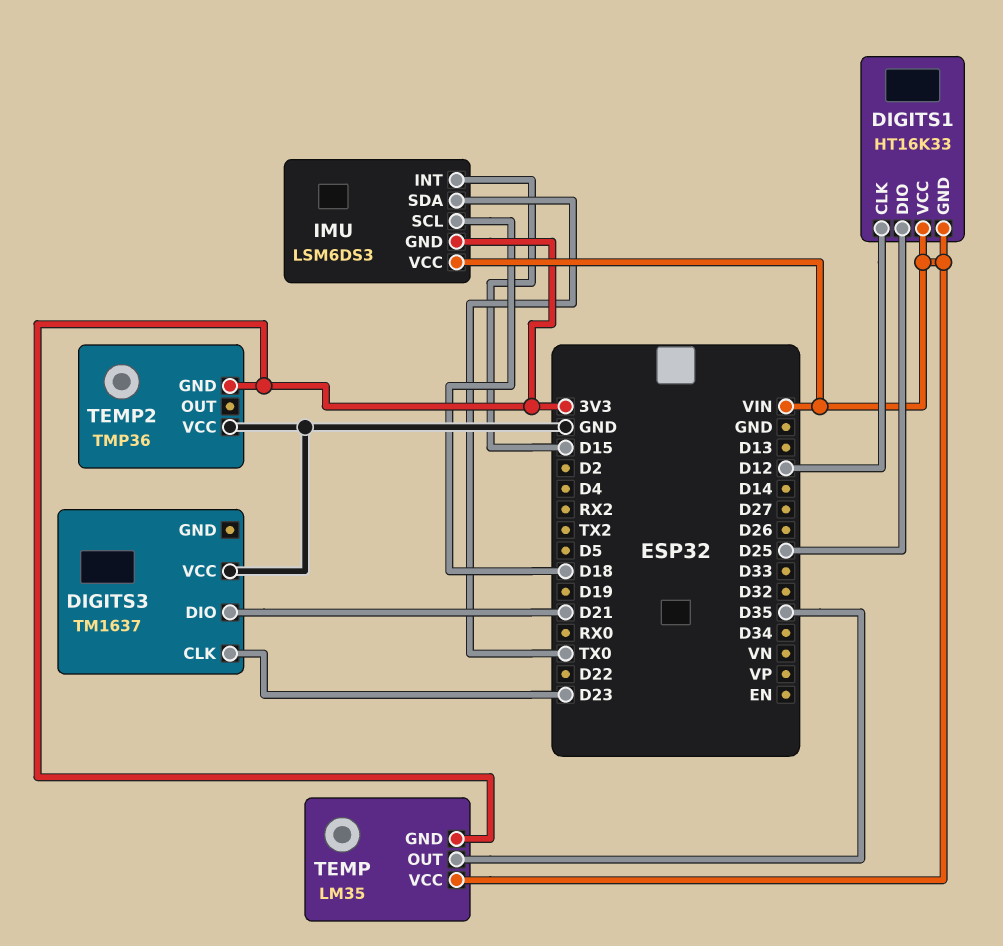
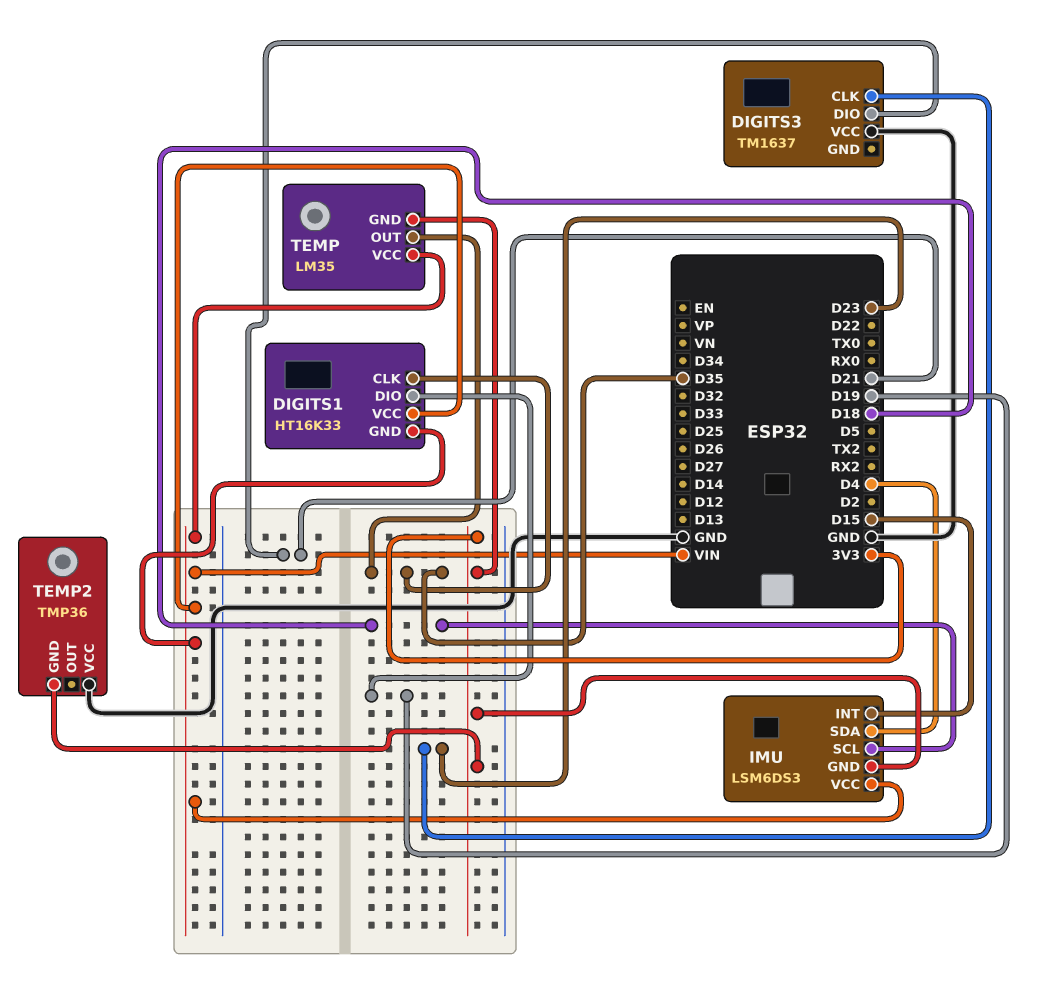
DIGITS1 pin CLK: D12 -> D35
DIGITS1 pin DIO: D25 -> D19
IMU pin SDA: TX0 -> D4

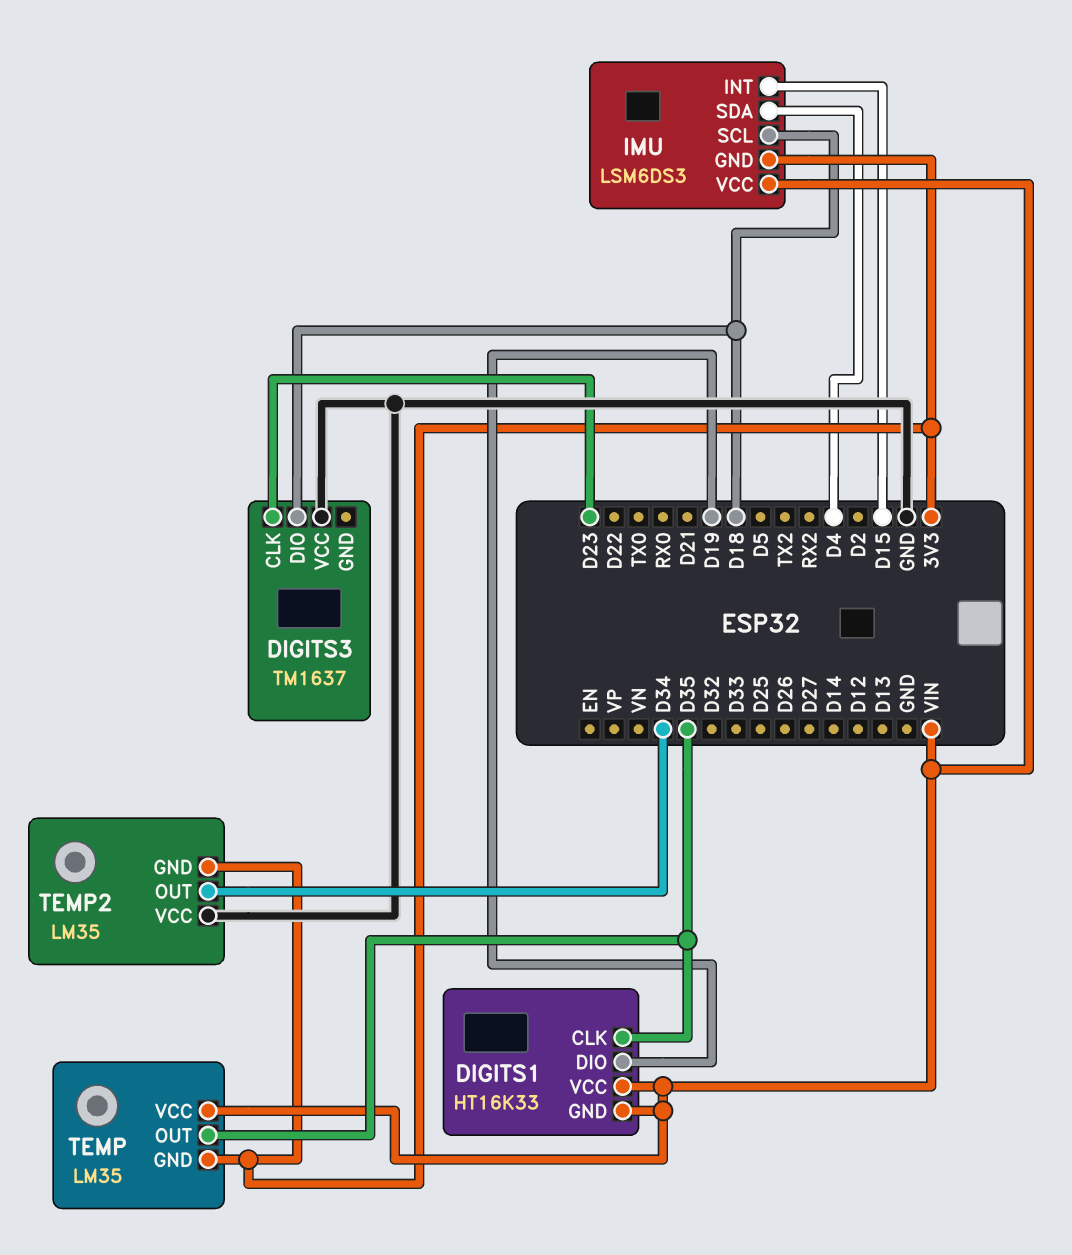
DIGITS3 pin DIO: D21 -> D18
TEMP2: TMP36 -> LM35
TEMP2 pin OUT: none -> D34

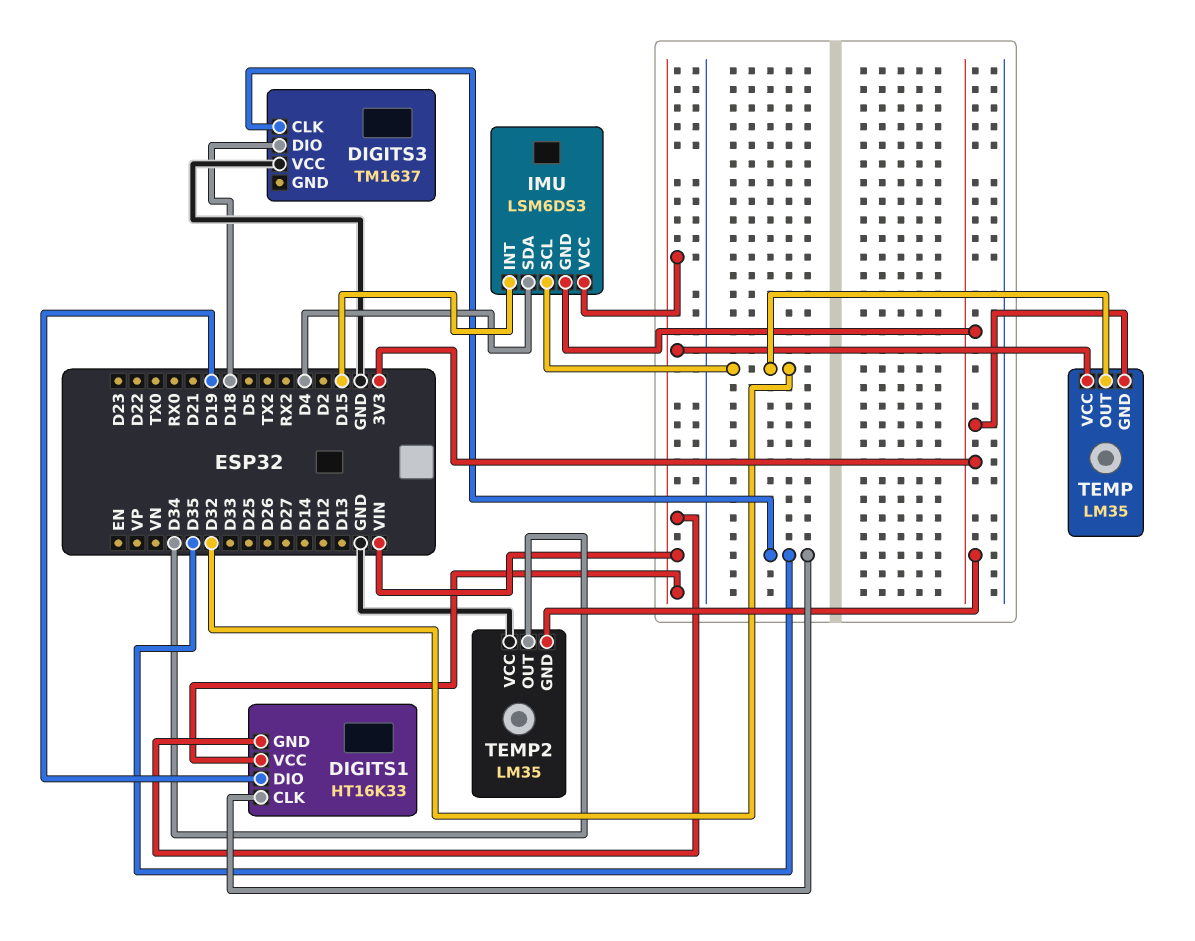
DIGITS3 pin CLK: D23 -> D35
IMU pin SCL: D18 -> D32
TEMP pin OUT: D35 -> D32

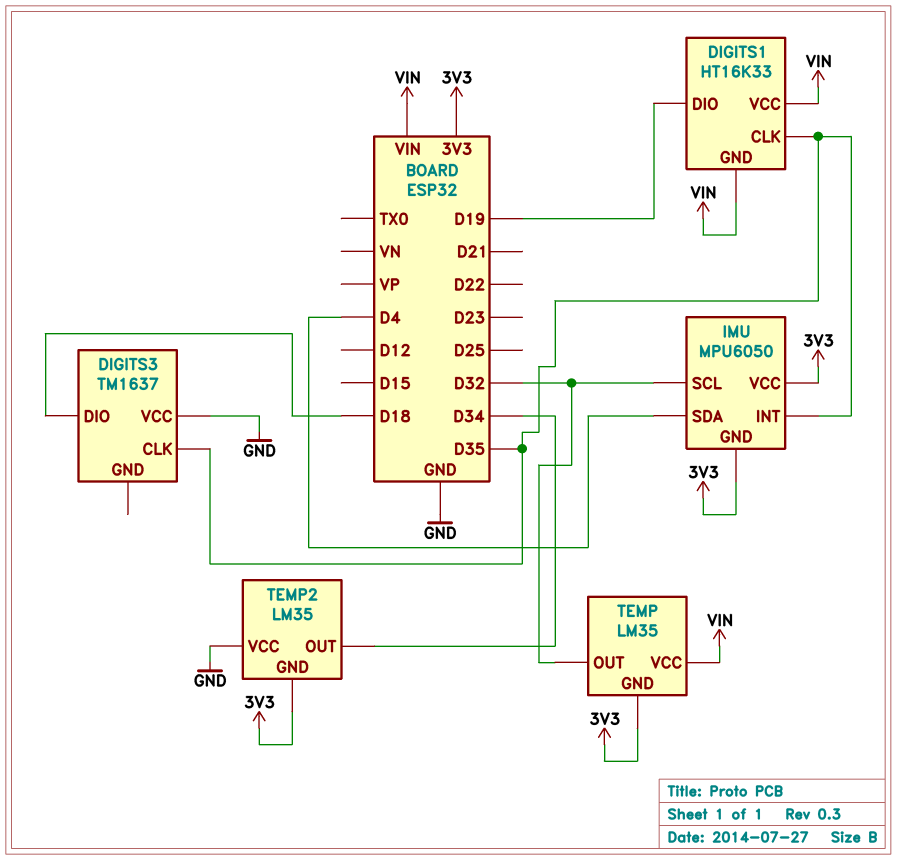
IMU: LSM6DS3 -> MPU6050
IMU pin INT: D15 -> D35
IMU pin VCC: VIN -> 3V3

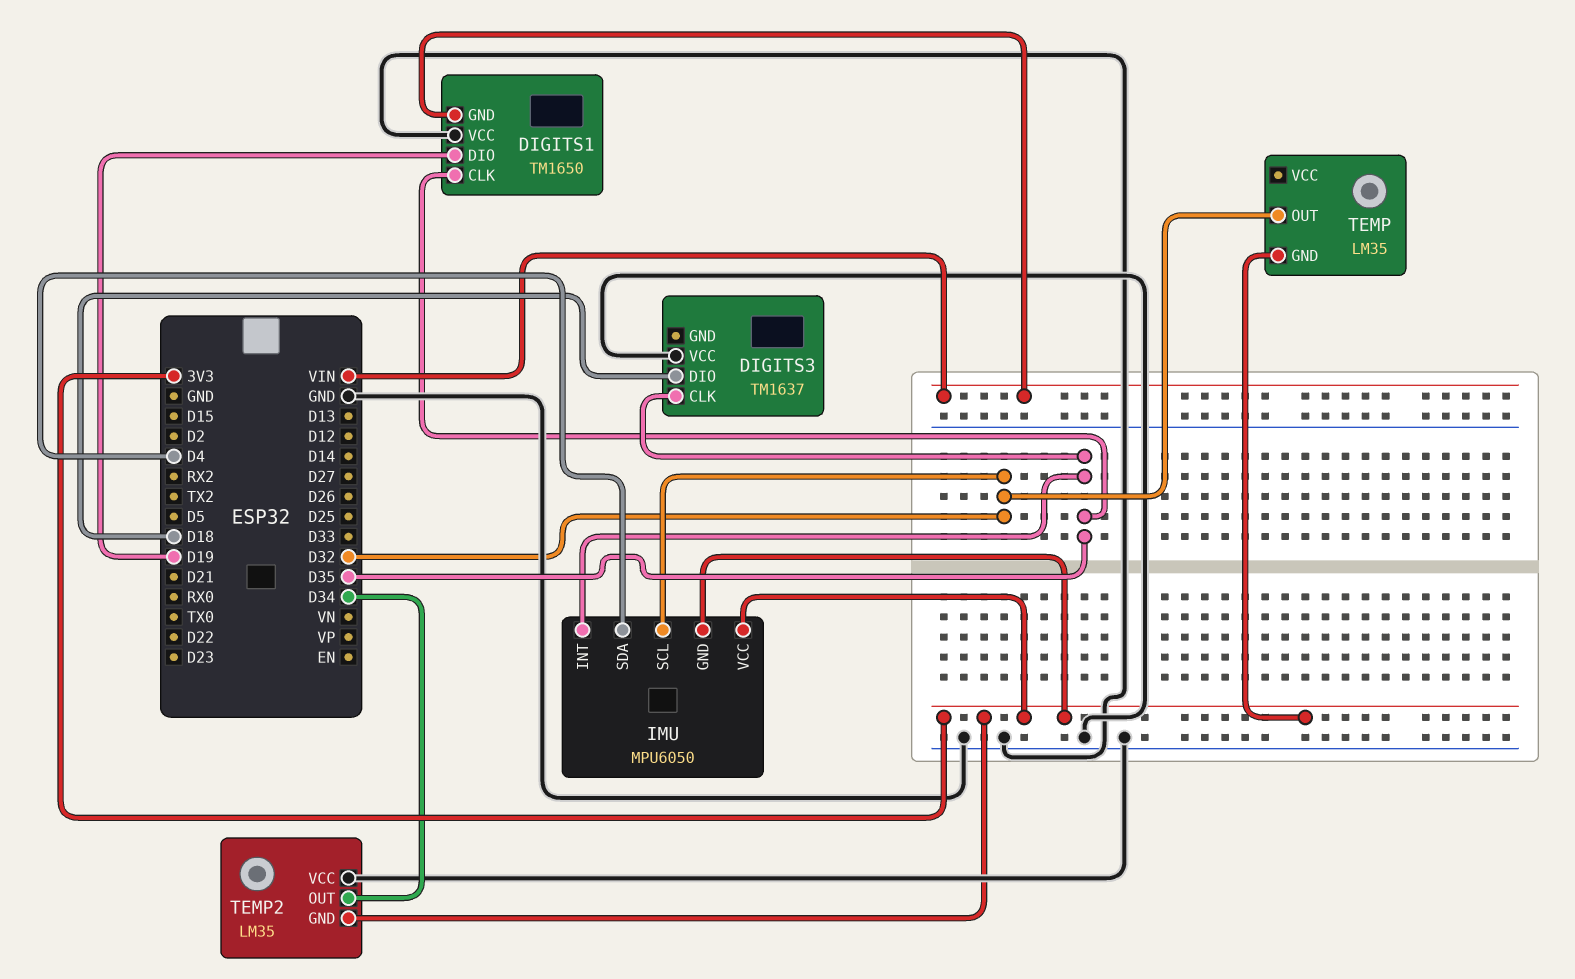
DIGITS1: HT16K33 -> TM1650
DIGITS1 pin VCC: VIN -> GND
TEMP pin VCC: VIN -> none

